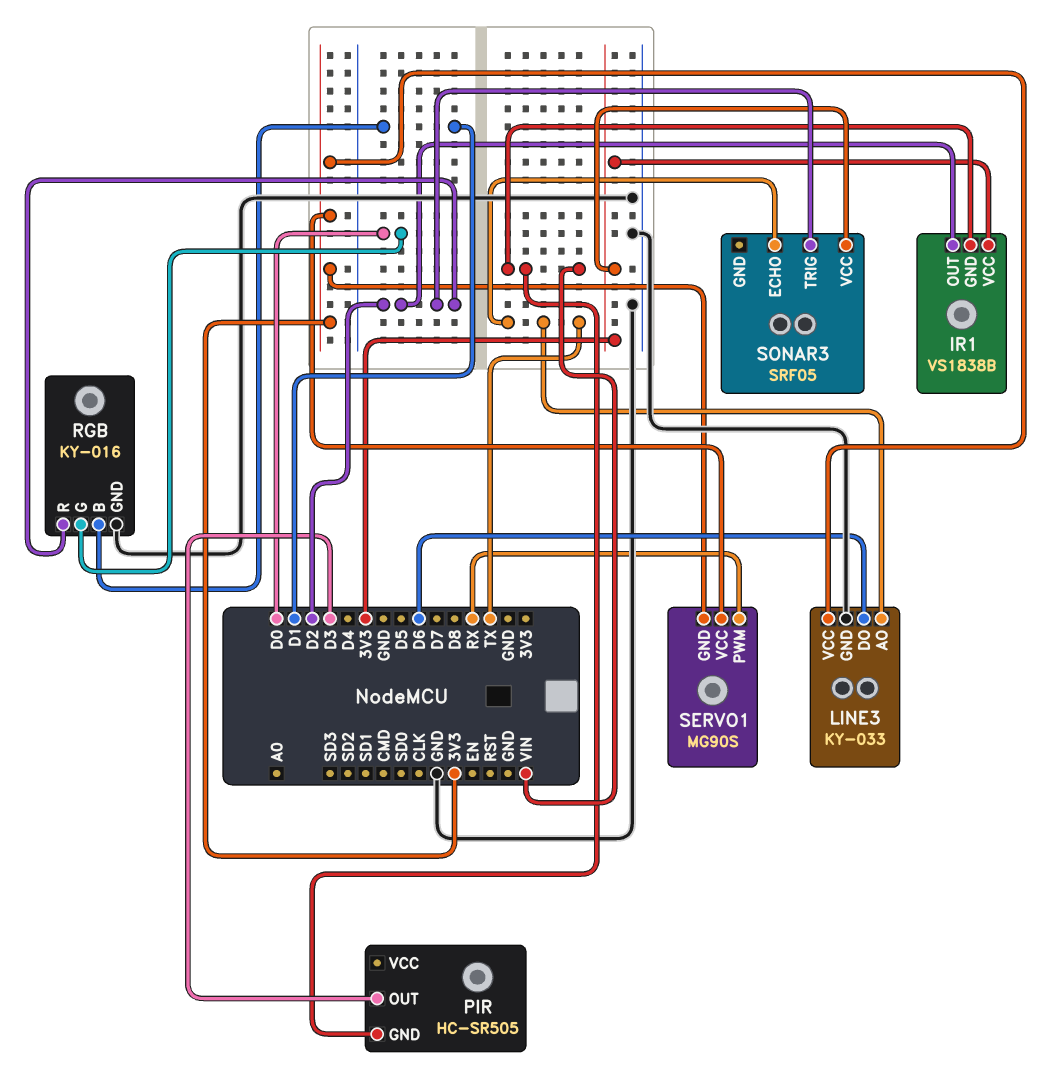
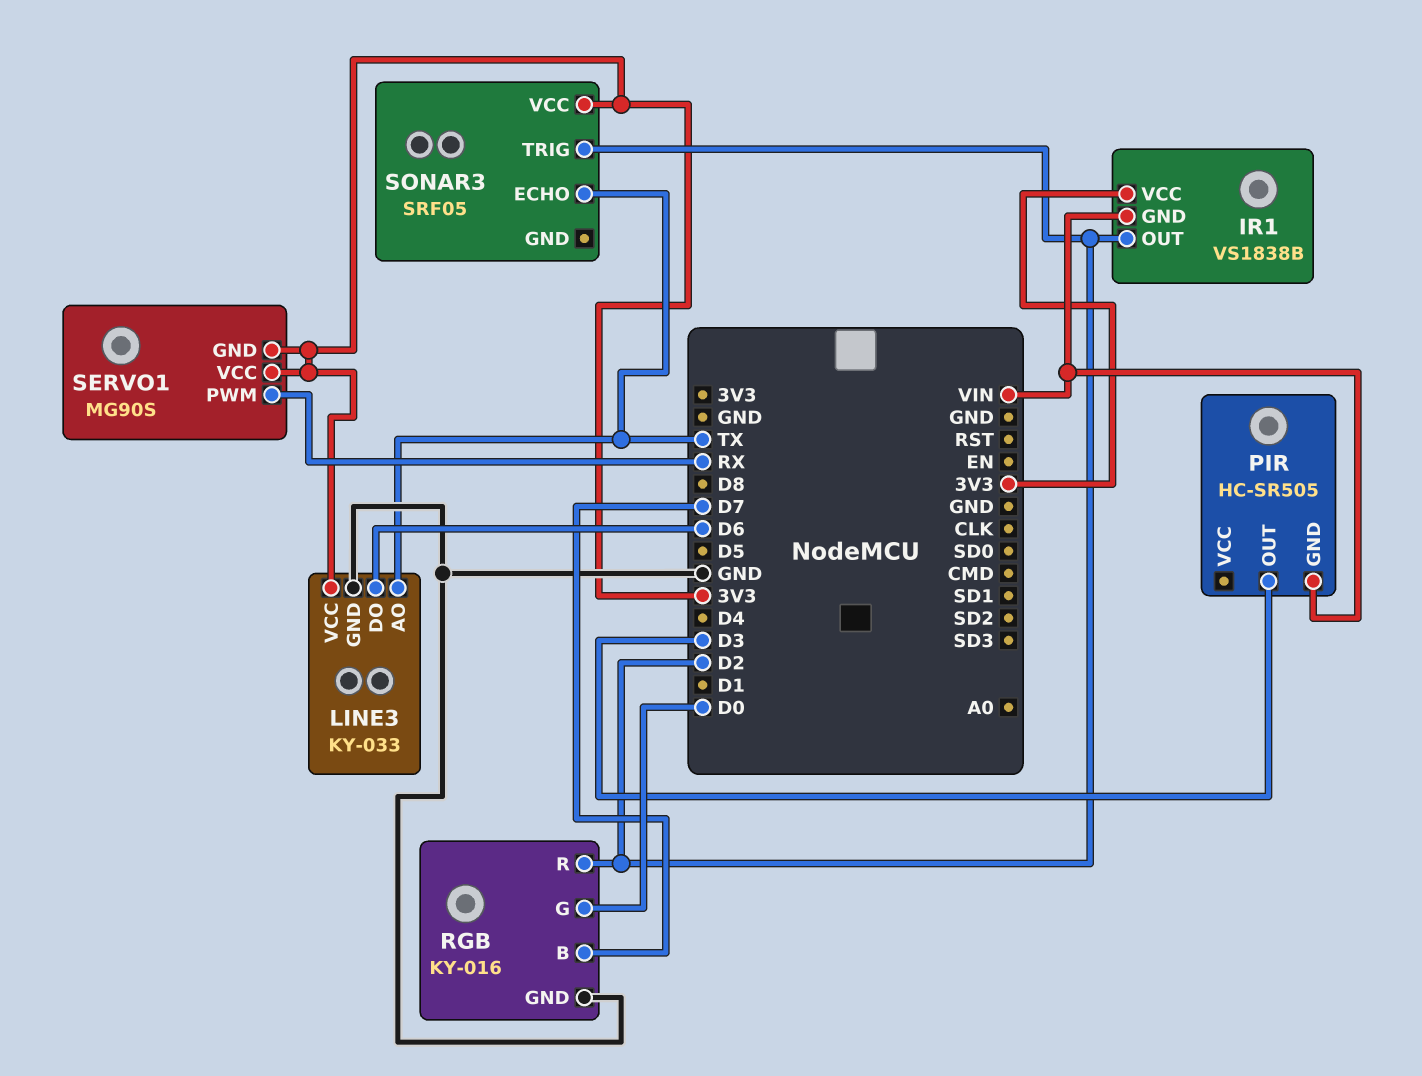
RGB pin B: D1 -> D7

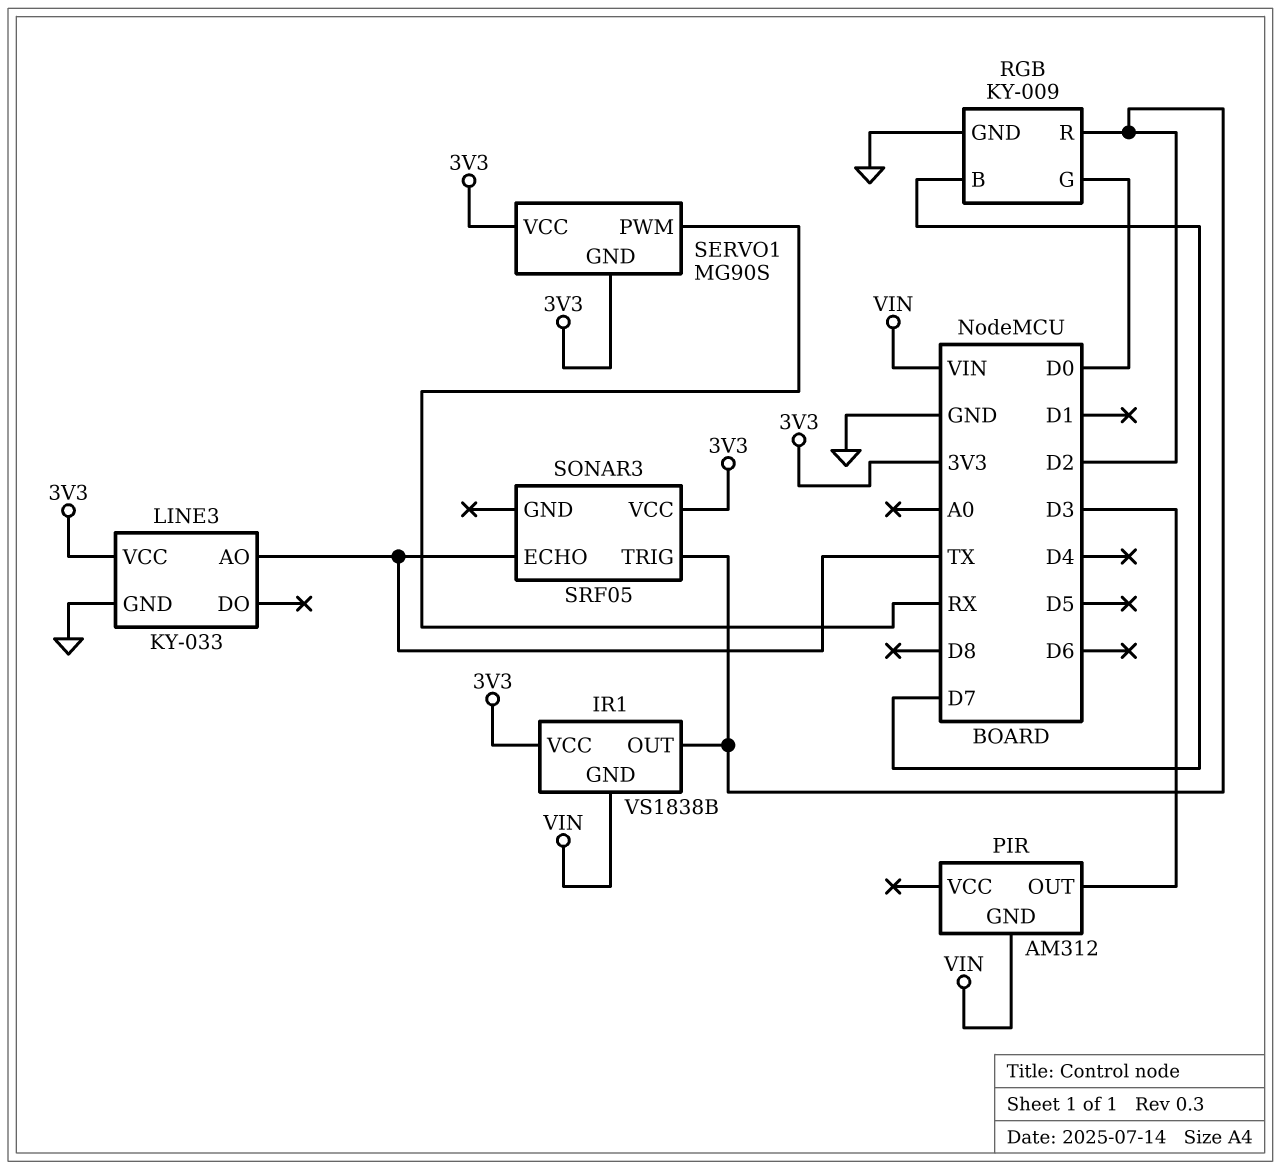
LINE3 pin DO: D6 -> none
PIR: HC-SR505 -> AM312
RGB: KY-016 -> KY-009

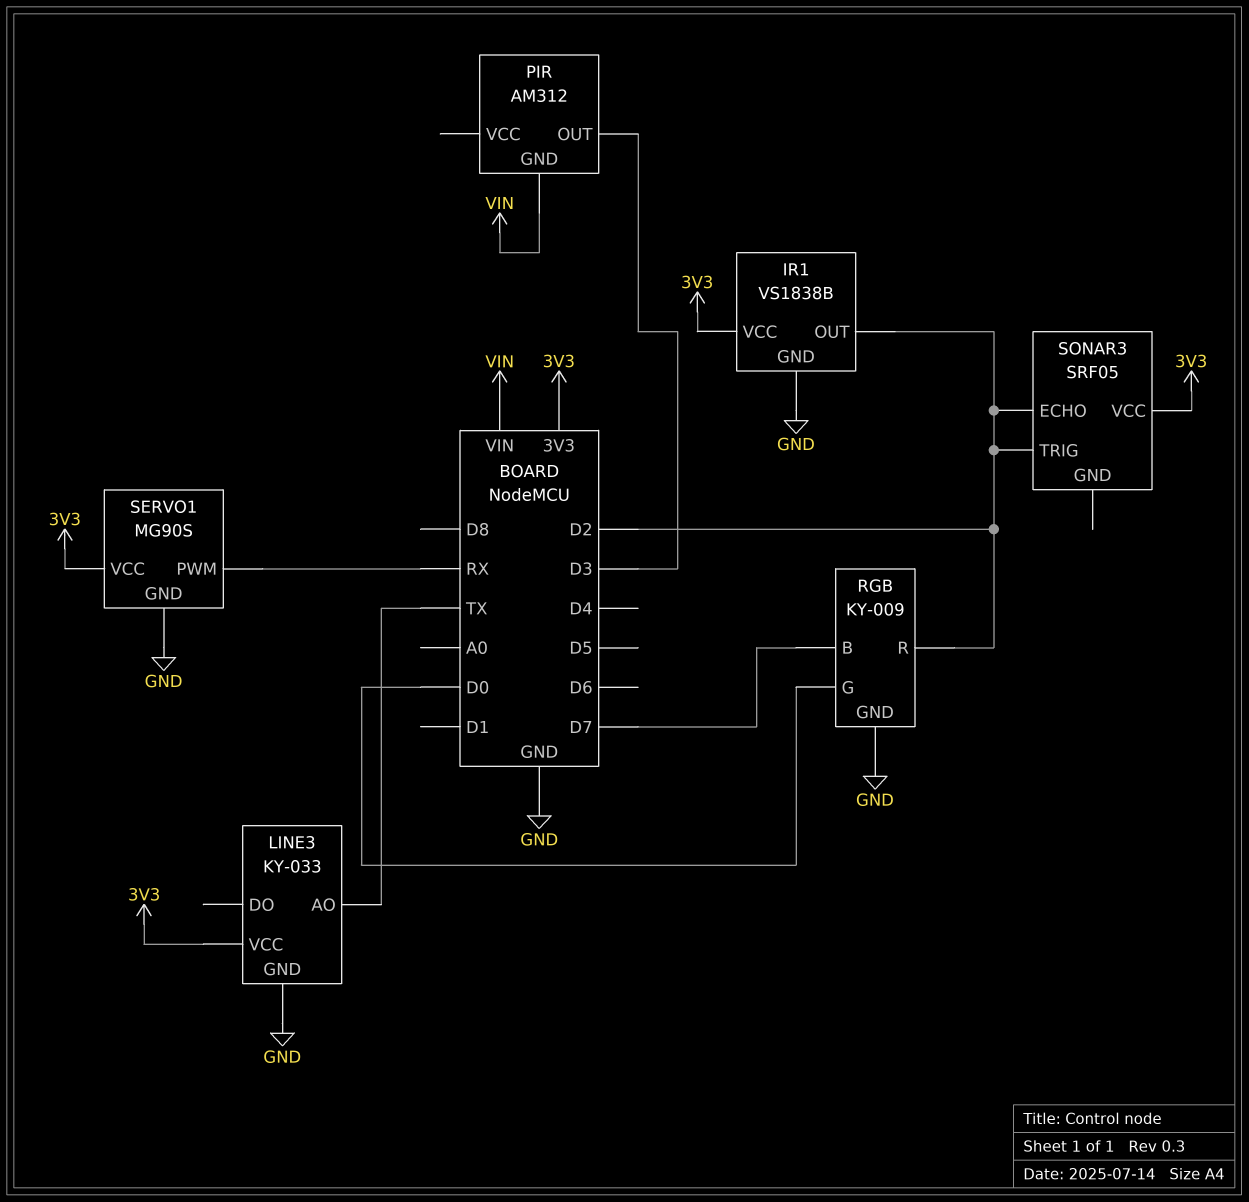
IR1 pin GND: VIN -> GND
SERVO1 pin GND: 3V3 -> GND
SONAR3 pin ECHO: TX -> D2

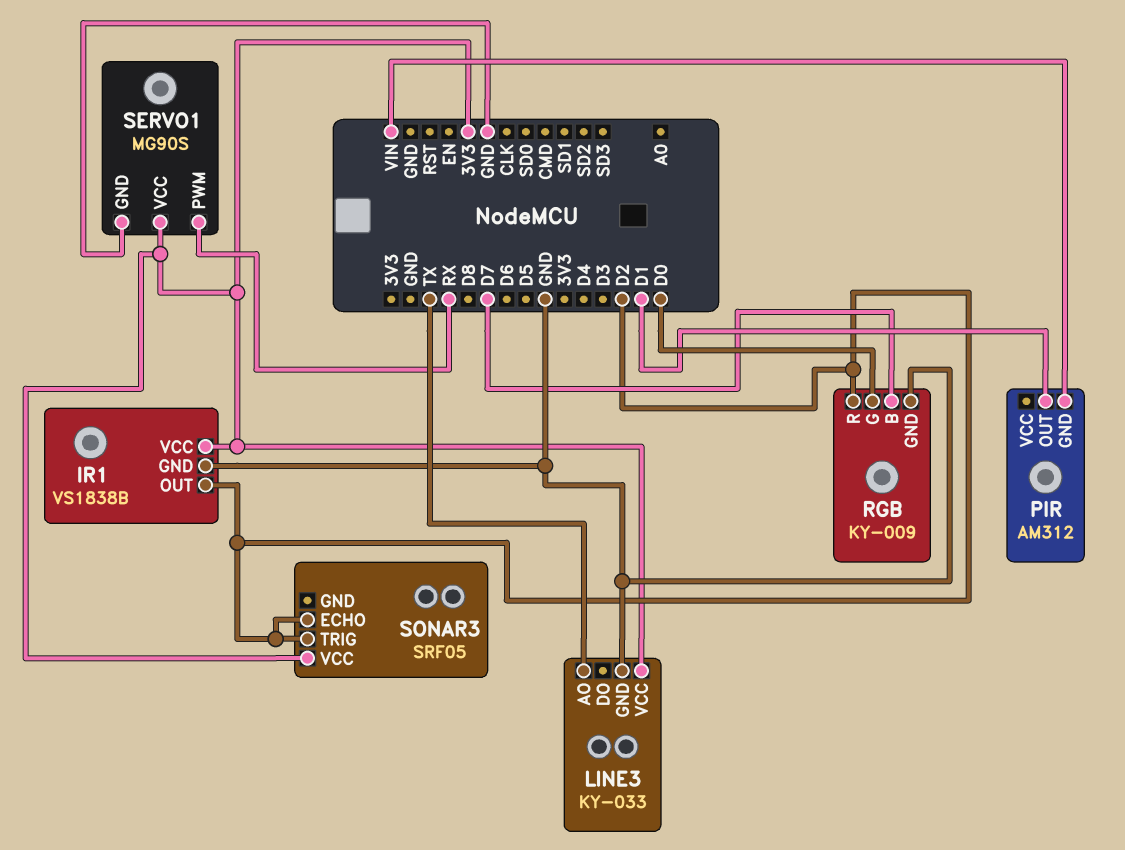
PIR pin OUT: D3 -> D1

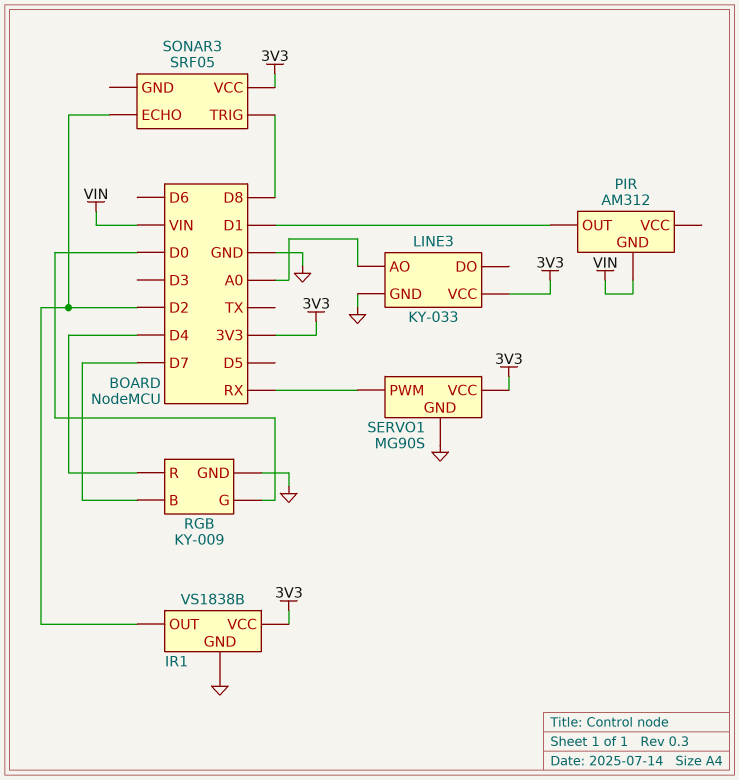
LINE3 pin AO: TX -> A0
RGB pin R: D2 -> D4
SONAR3 pin TRIG: D2 -> D8

